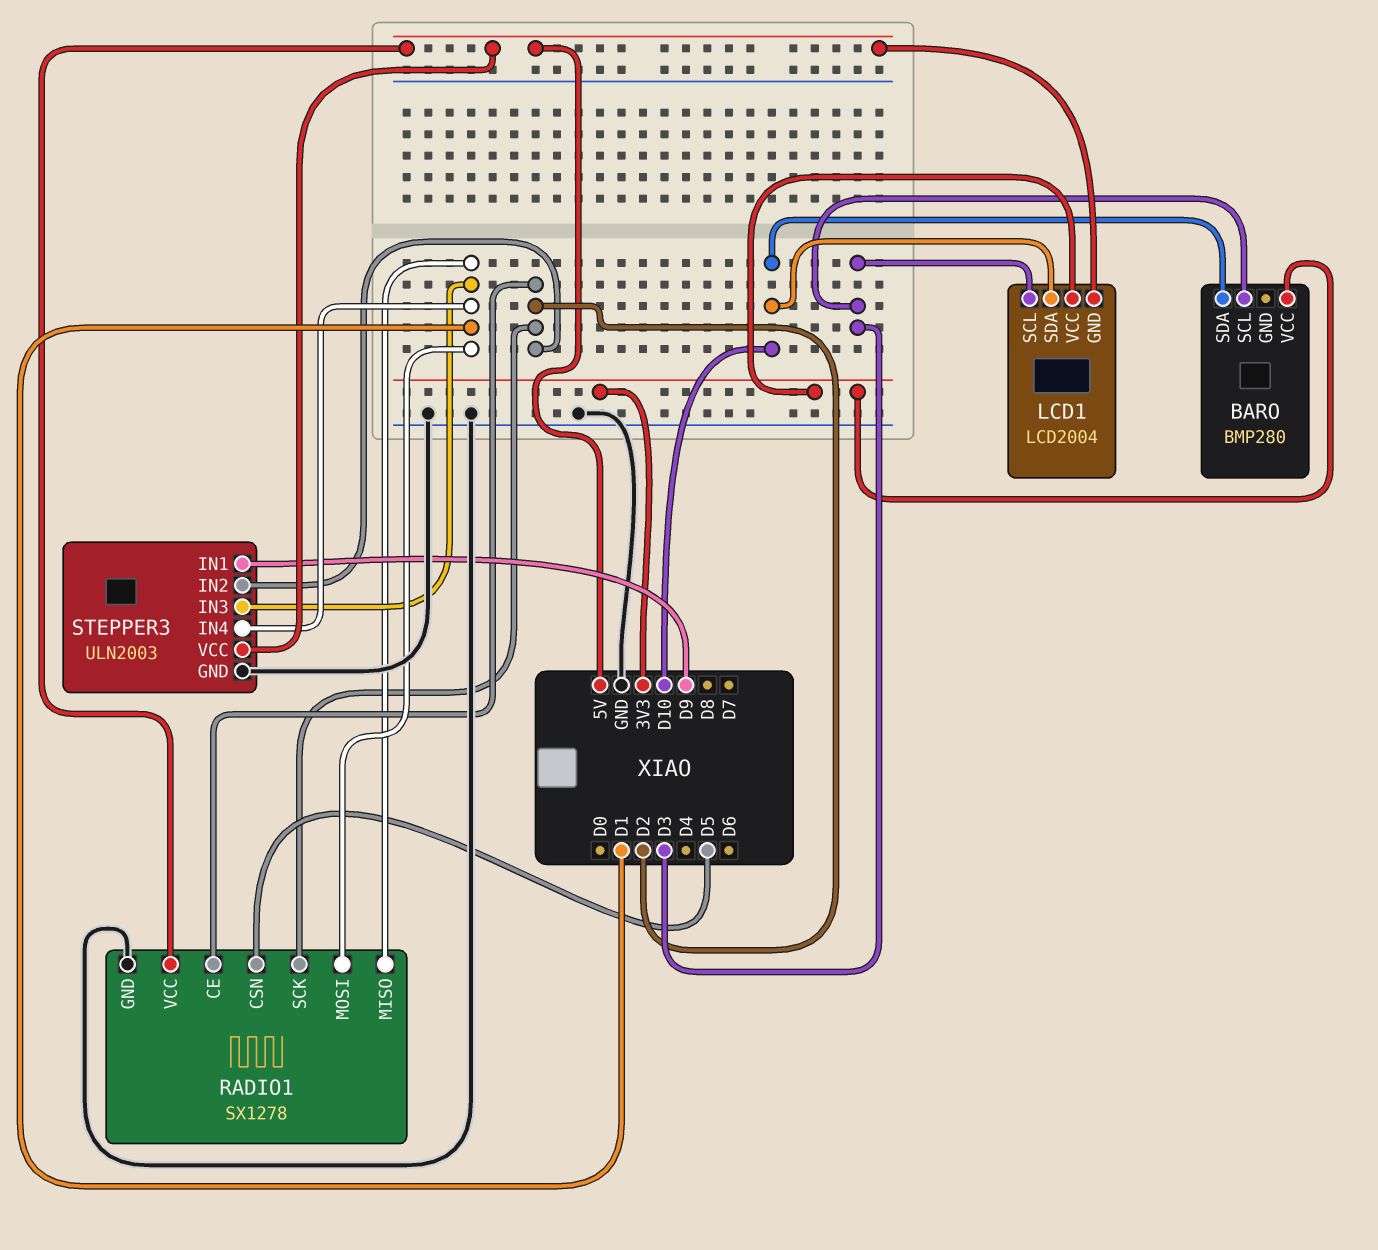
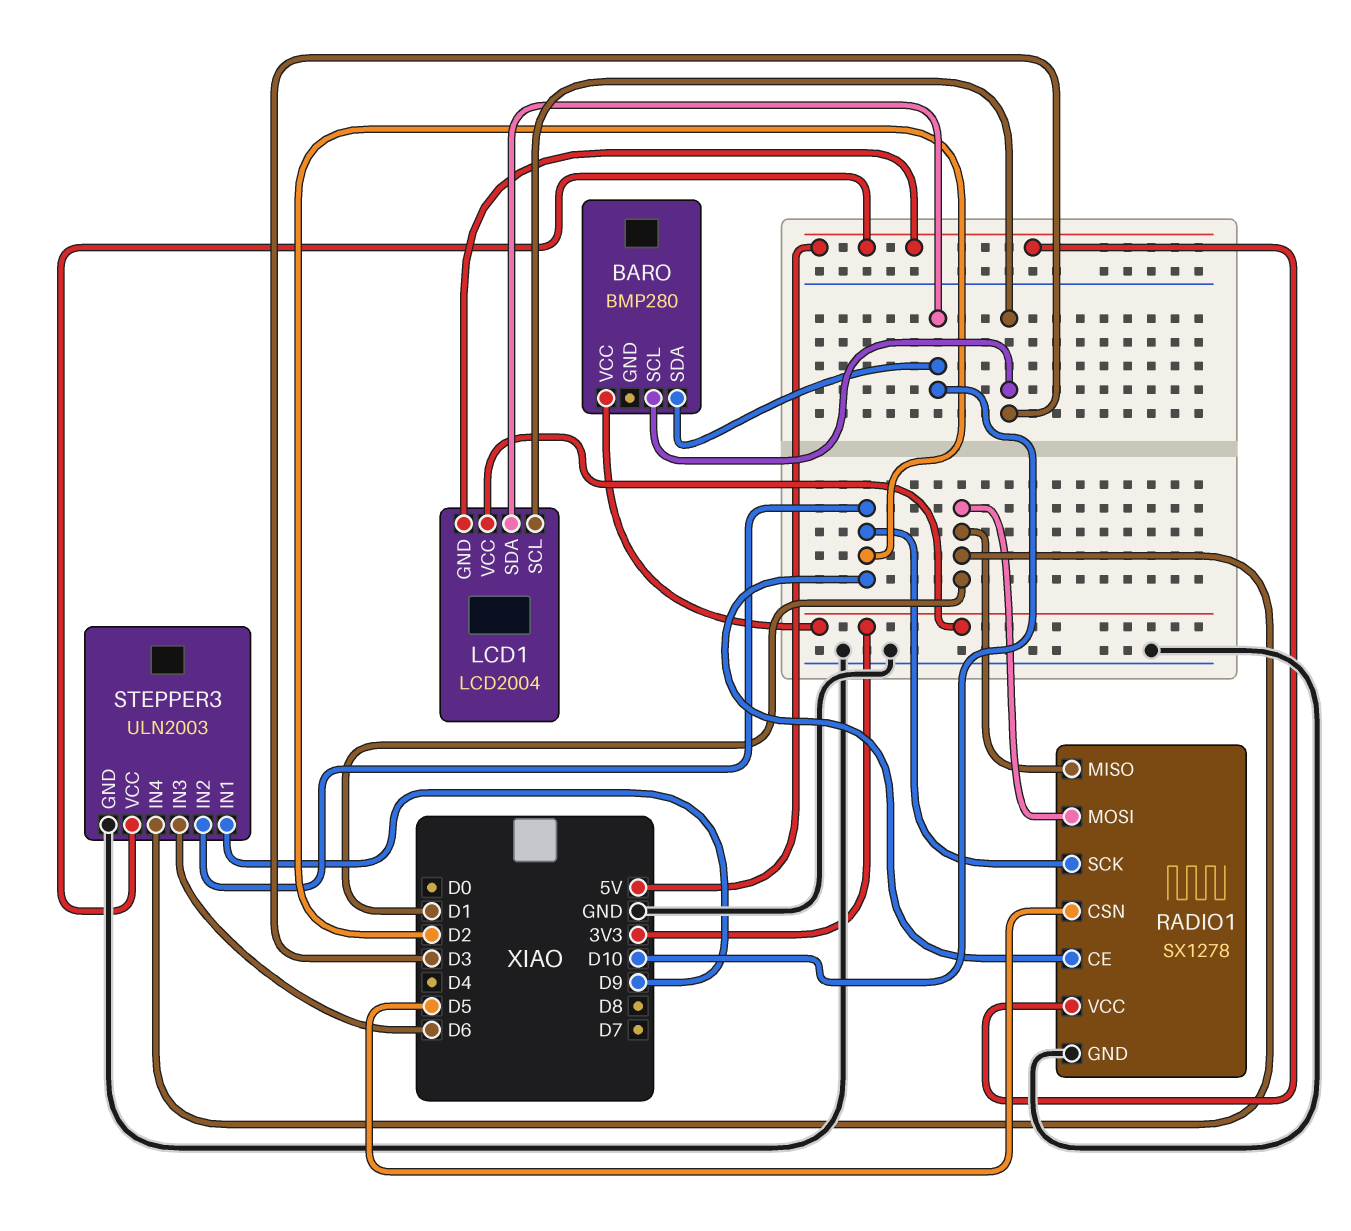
STEPPER3 pin IN3: D1 -> D6

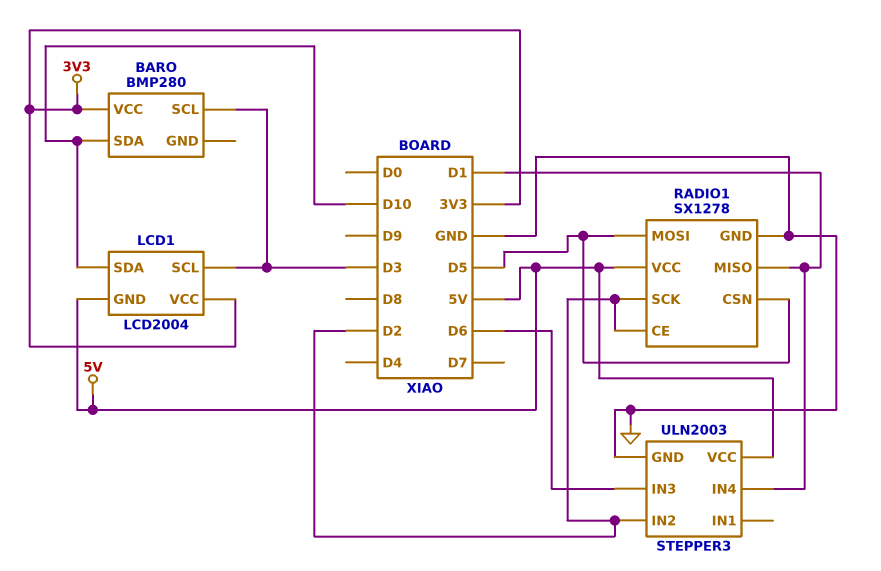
RADIO1 pin MOSI: D1 -> D5
STEPPER3 pin IN1: D9 -> none

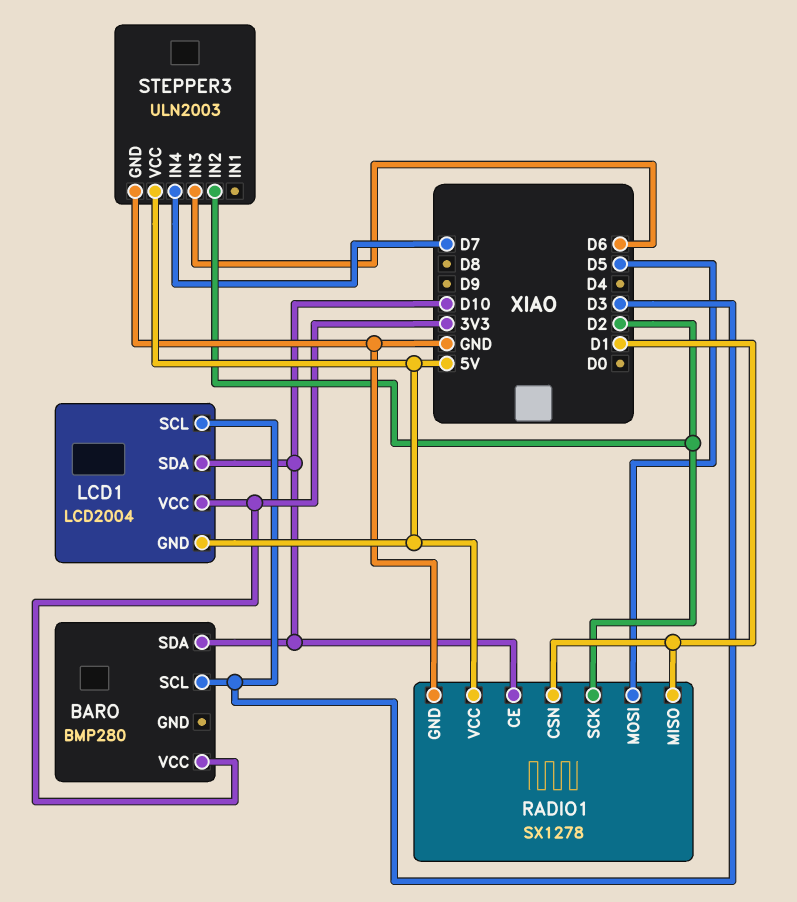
RADIO1 pin CE: D2 -> D10
RADIO1 pin CSN: D5 -> D1
STEPPER3 pin IN4: D1 -> D7

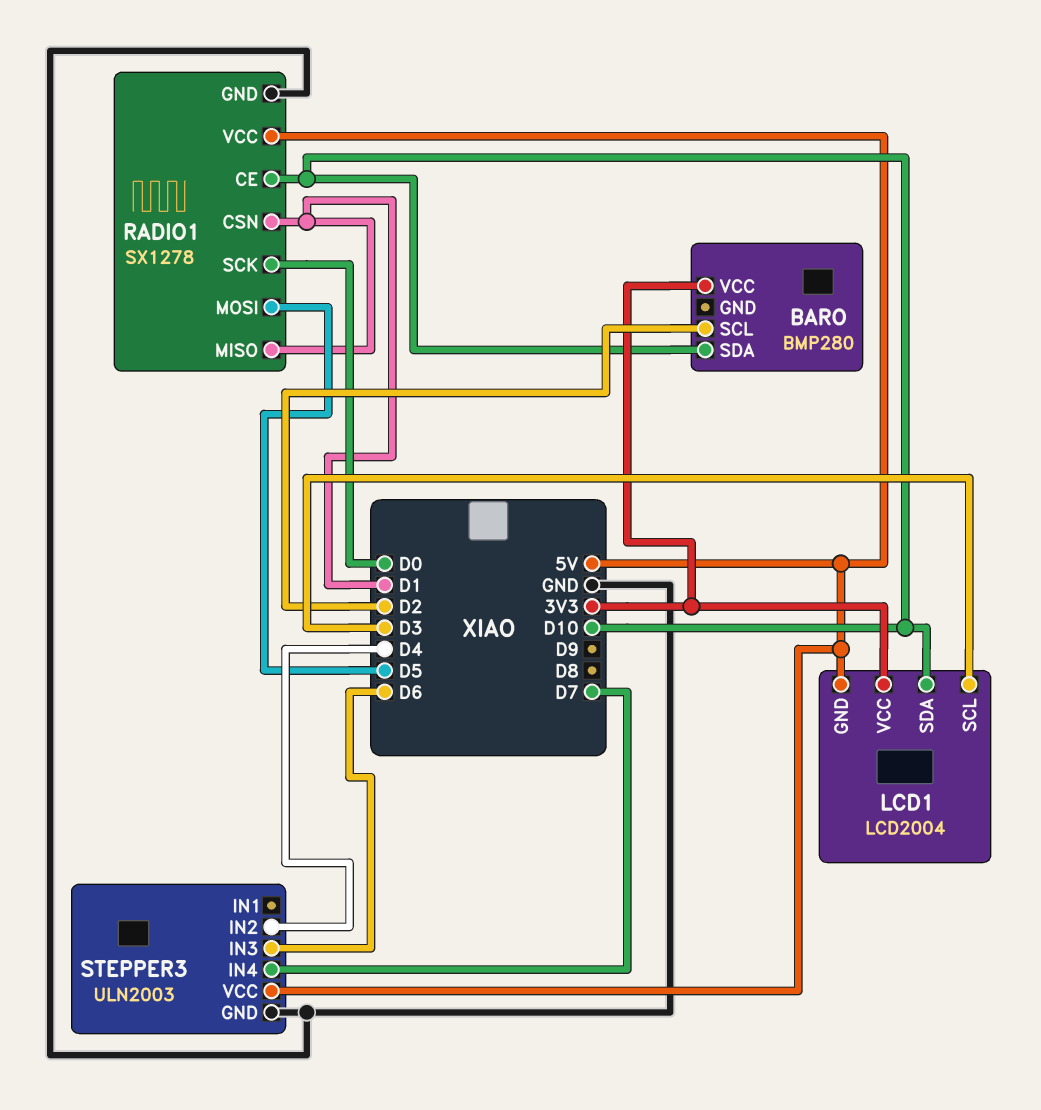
BARO pin SCL: D3 -> D2
RADIO1 pin SCK: D2 -> D0
STEPPER3 pin IN2: D2 -> D4

